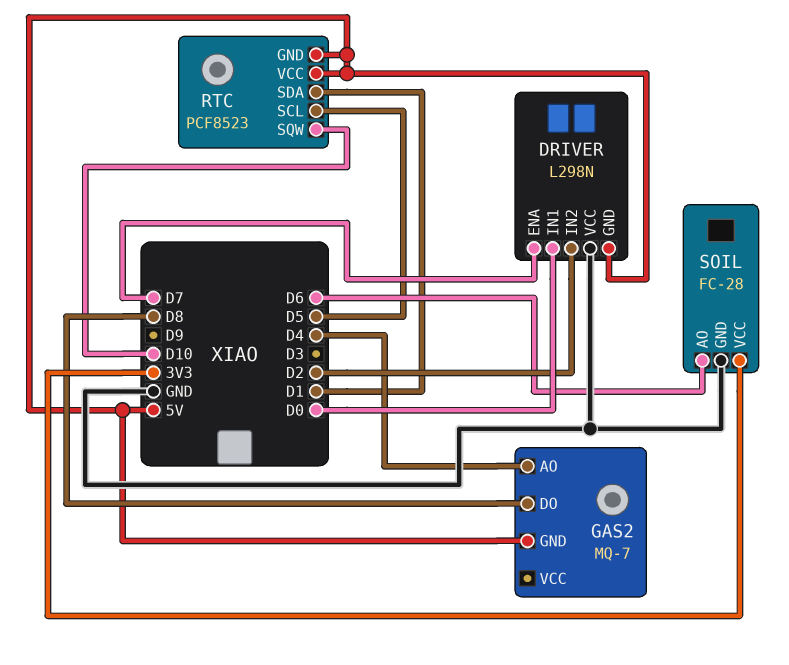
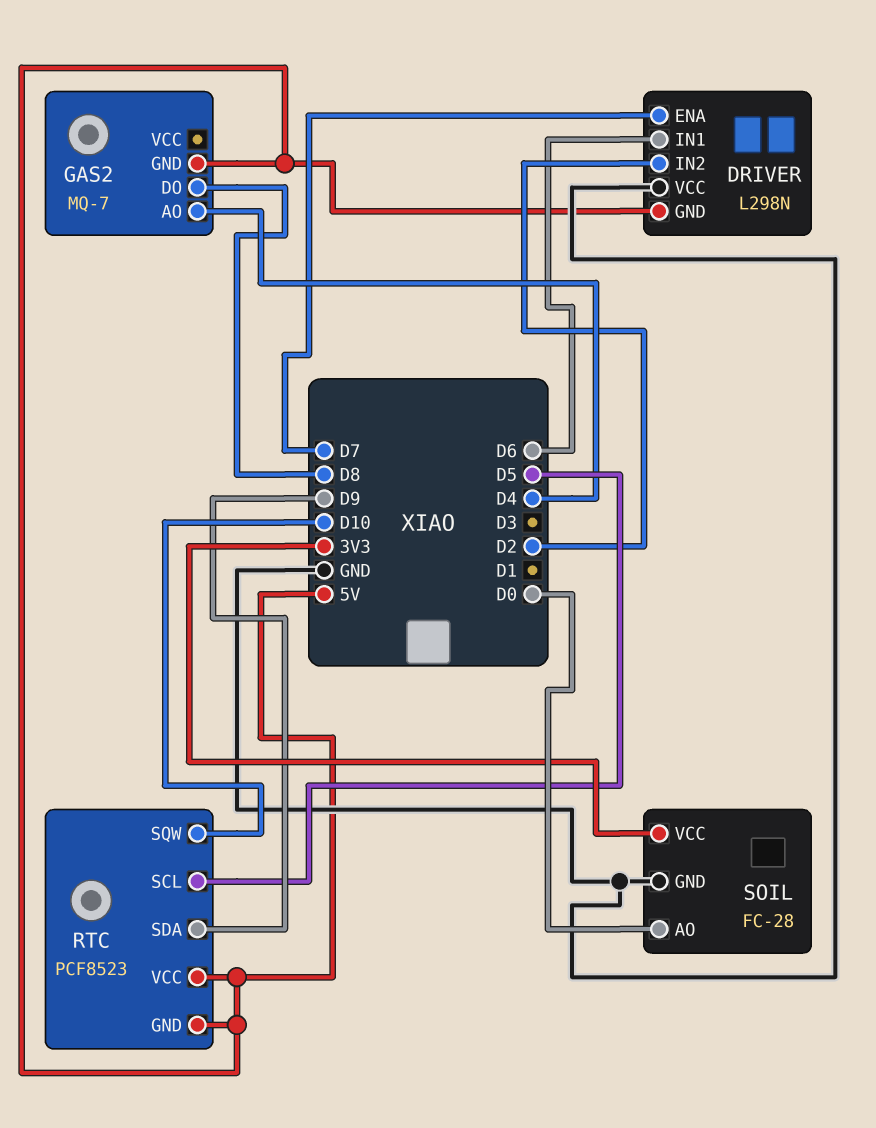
DRIVER pin IN1: D0 -> D6
RTC pin SDA: D1 -> D9
SOIL pin AO: D6 -> D0

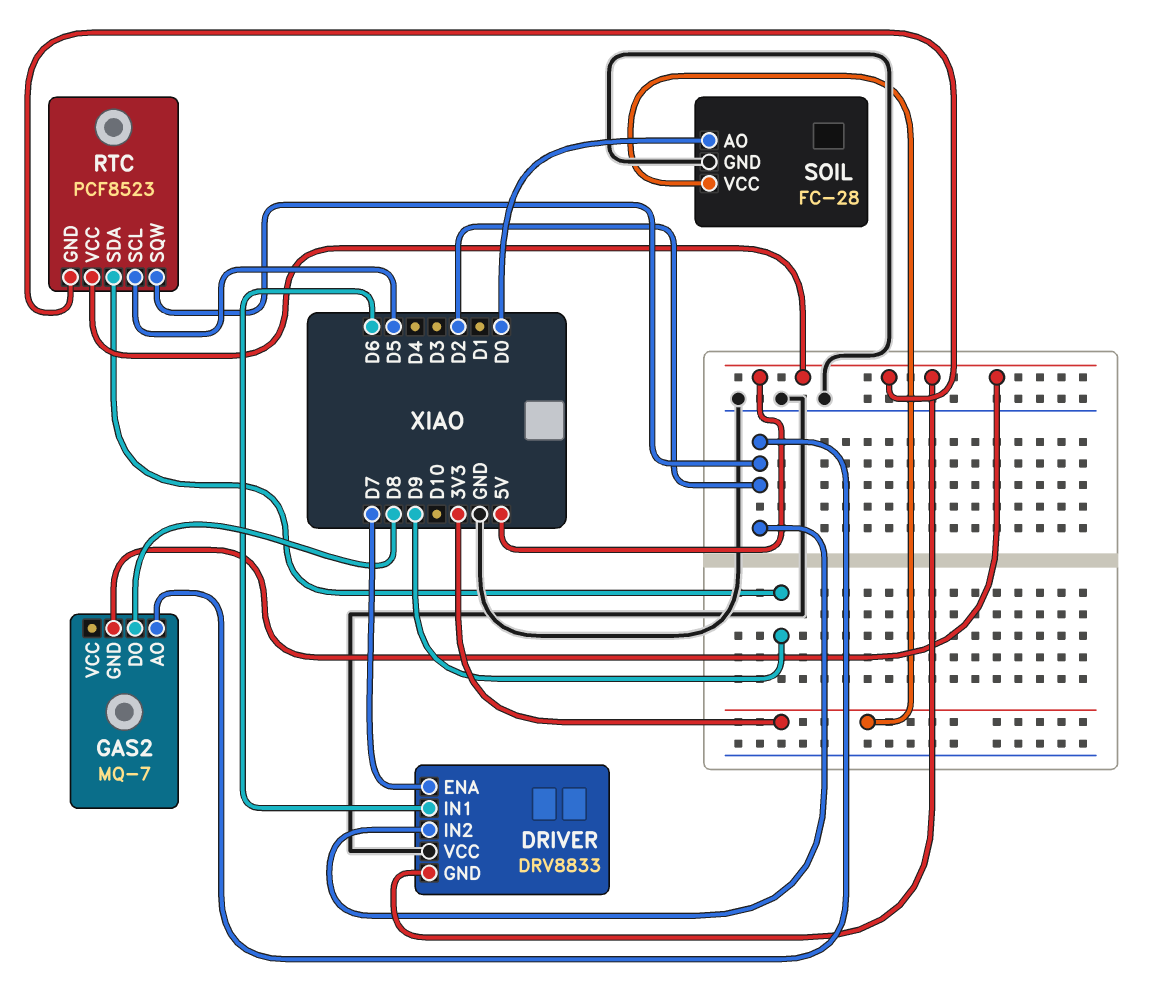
DRIVER: L298N -> DRV8833
GAS2 pin AO: D4 -> D2
RTC pin SQW: D10 -> D2

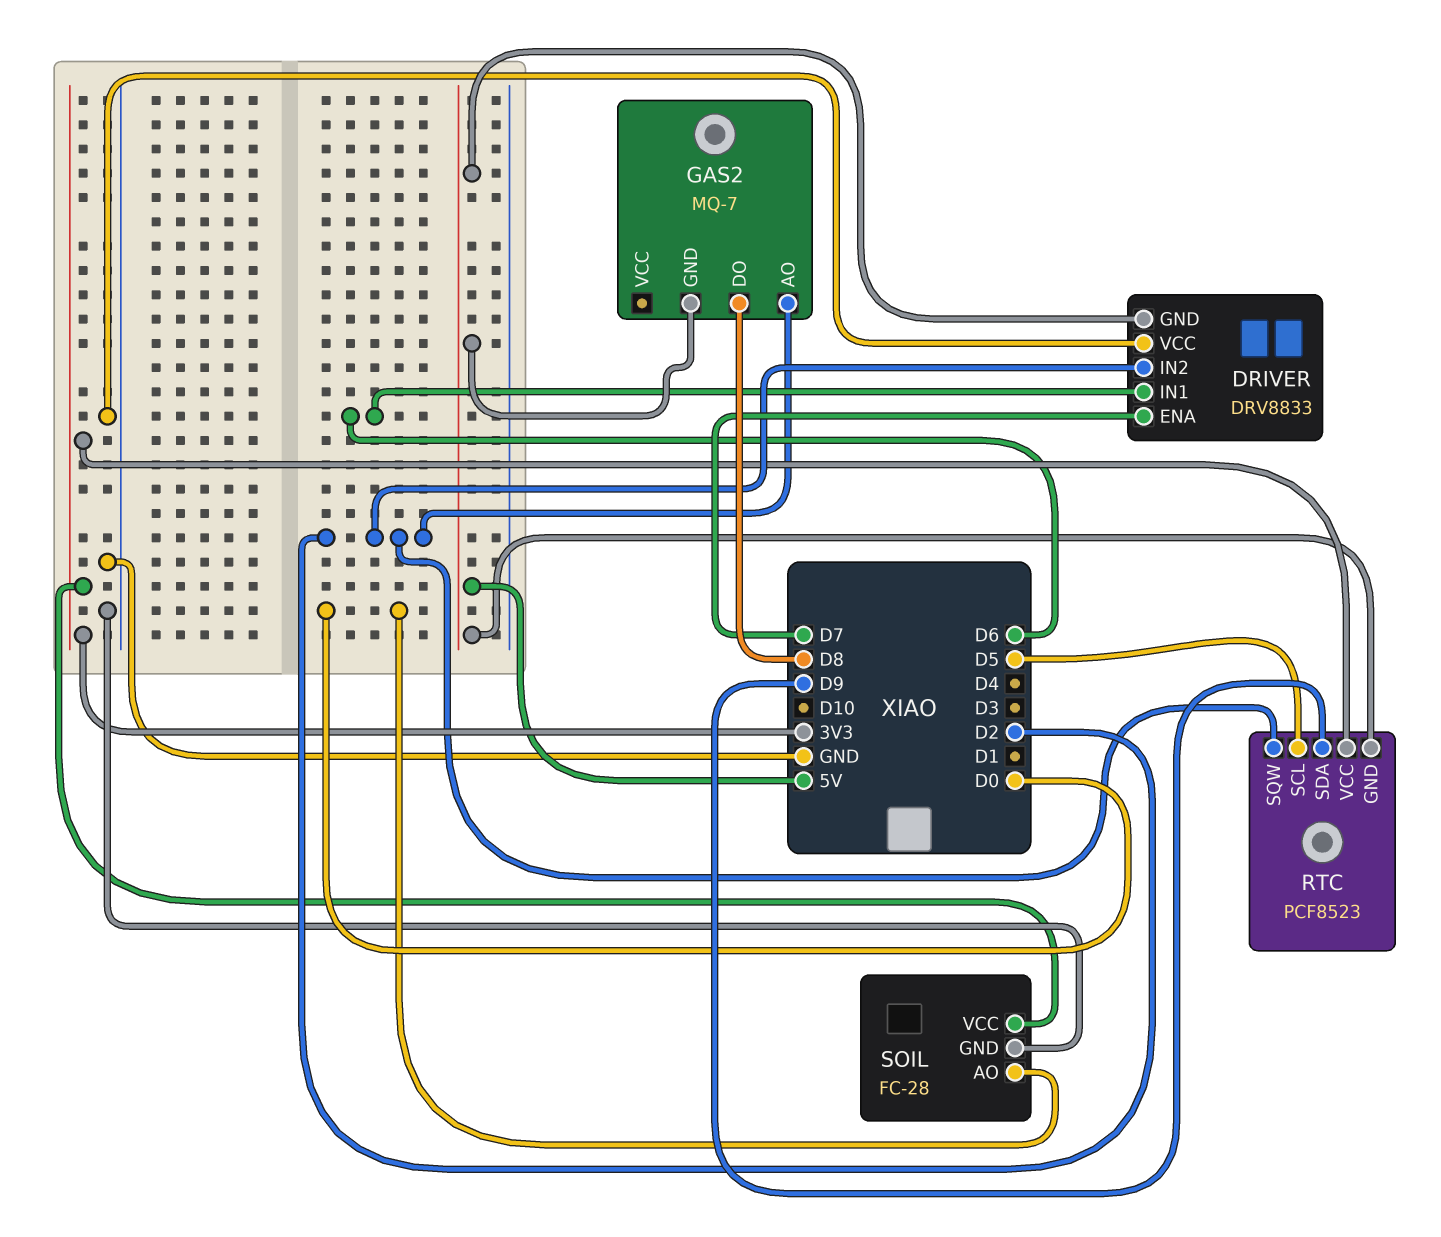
RTC pin VCC: 5V -> 3V3

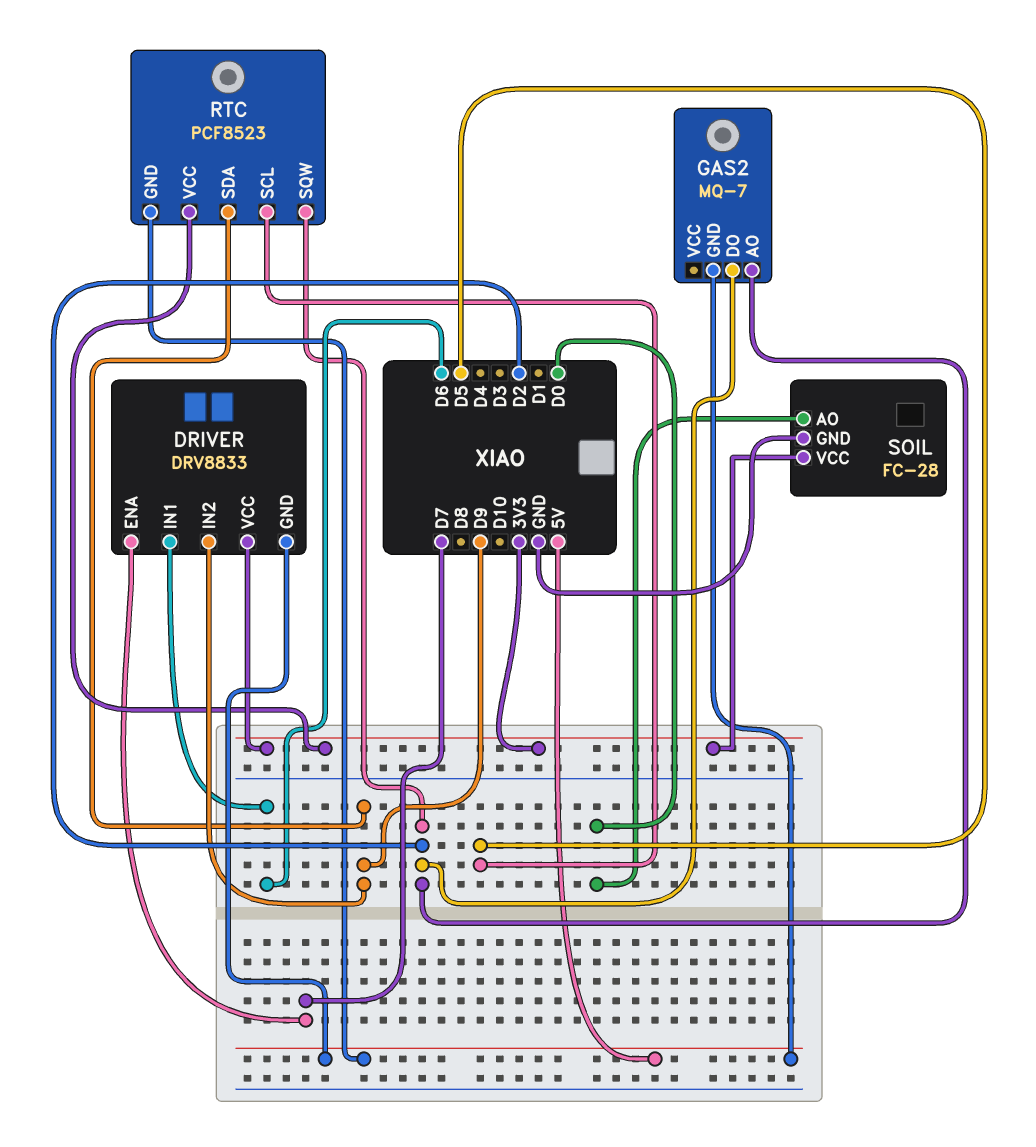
DRIVER pin IN2: D2 -> D9
DRIVER pin VCC: GND -> 3V3
GAS2 pin DO: D8 -> D2

